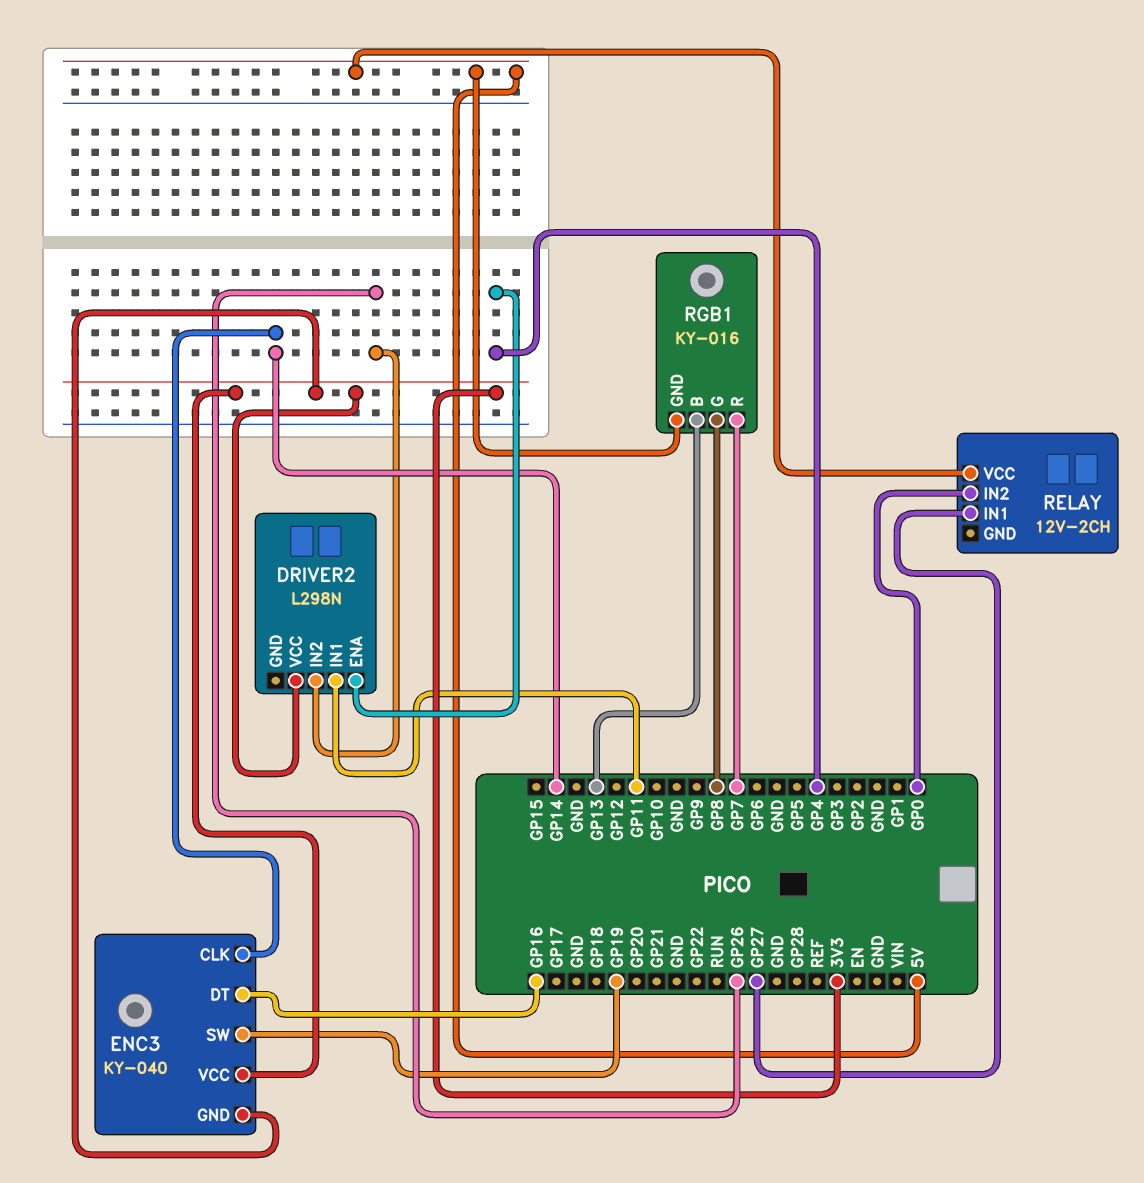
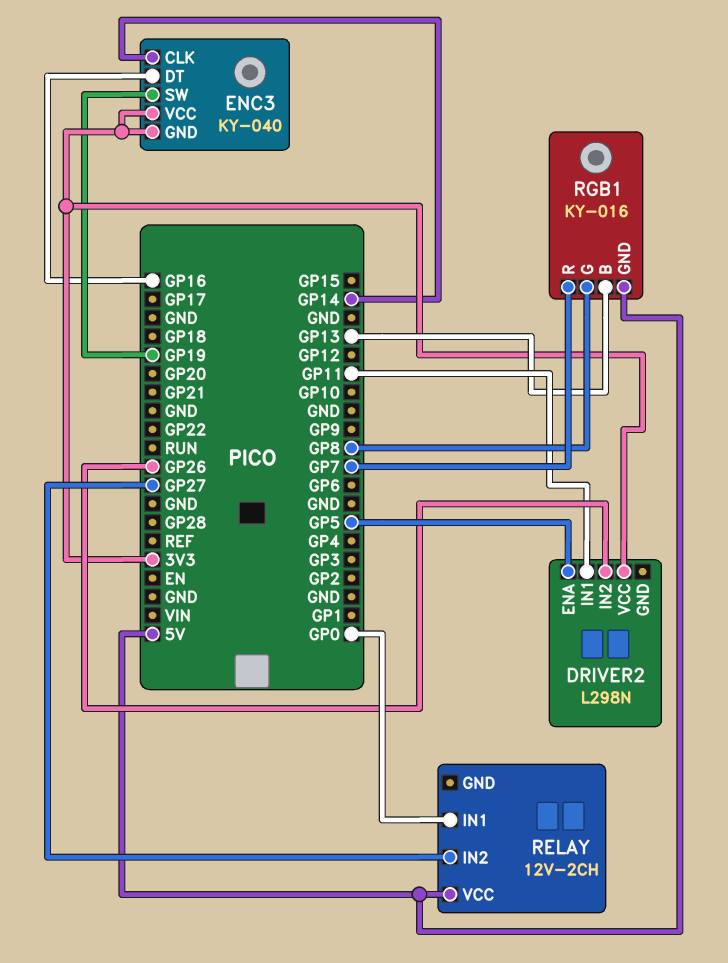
DRIVER2 pin ENA: GP4 -> GP5
RELAY pin IN1: GP27 -> GP0
RELAY pin IN2: GP0 -> GP27

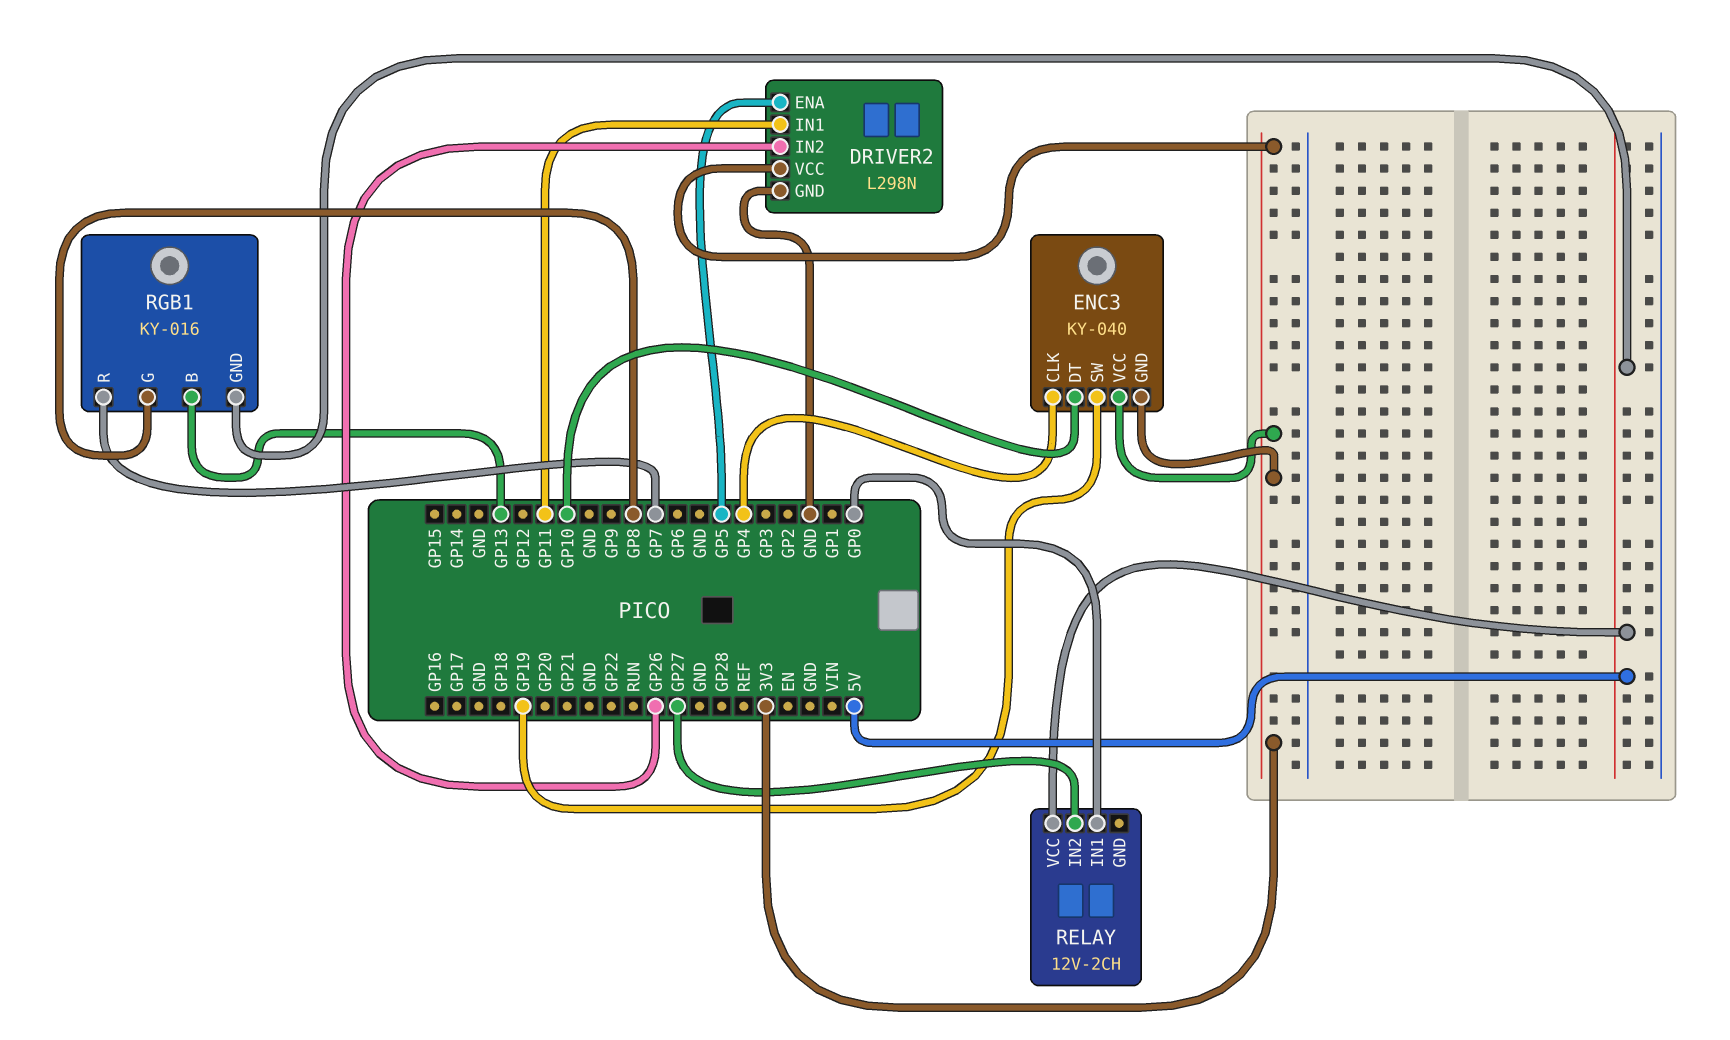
DRIVER2 pin GND: none -> GND
ENC3 pin CLK: GP14 -> GP4
ENC3 pin DT: GP16 -> GP10

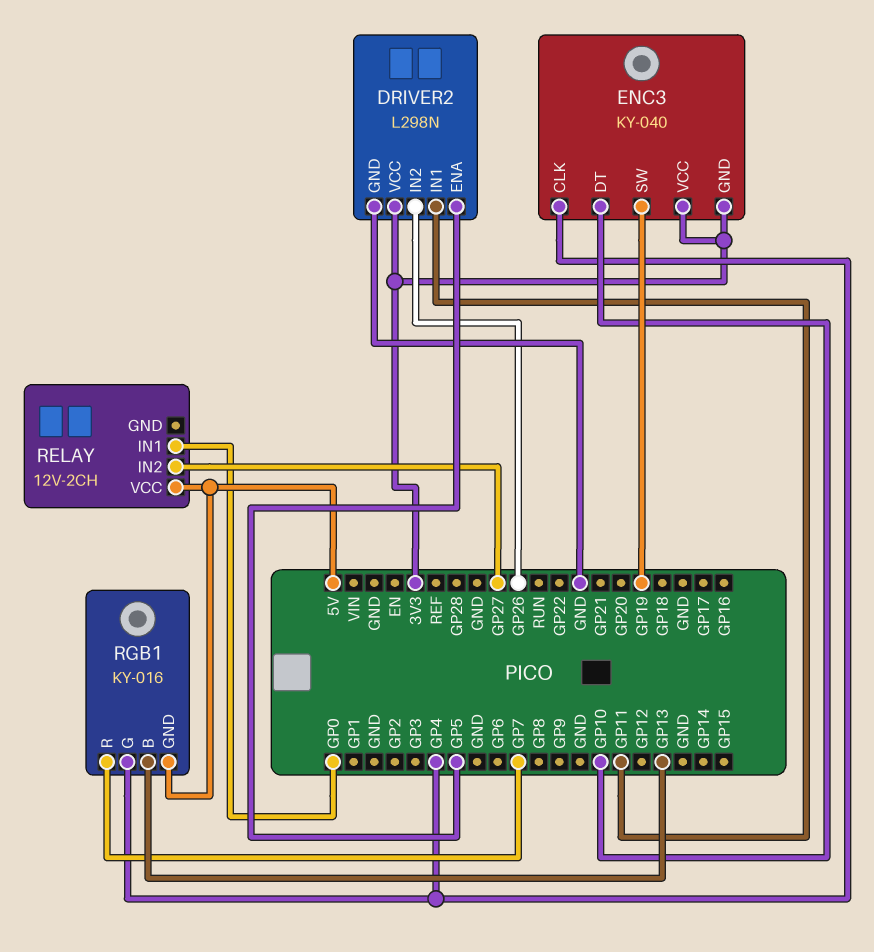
RGB1 pin G: GP8 -> GP4

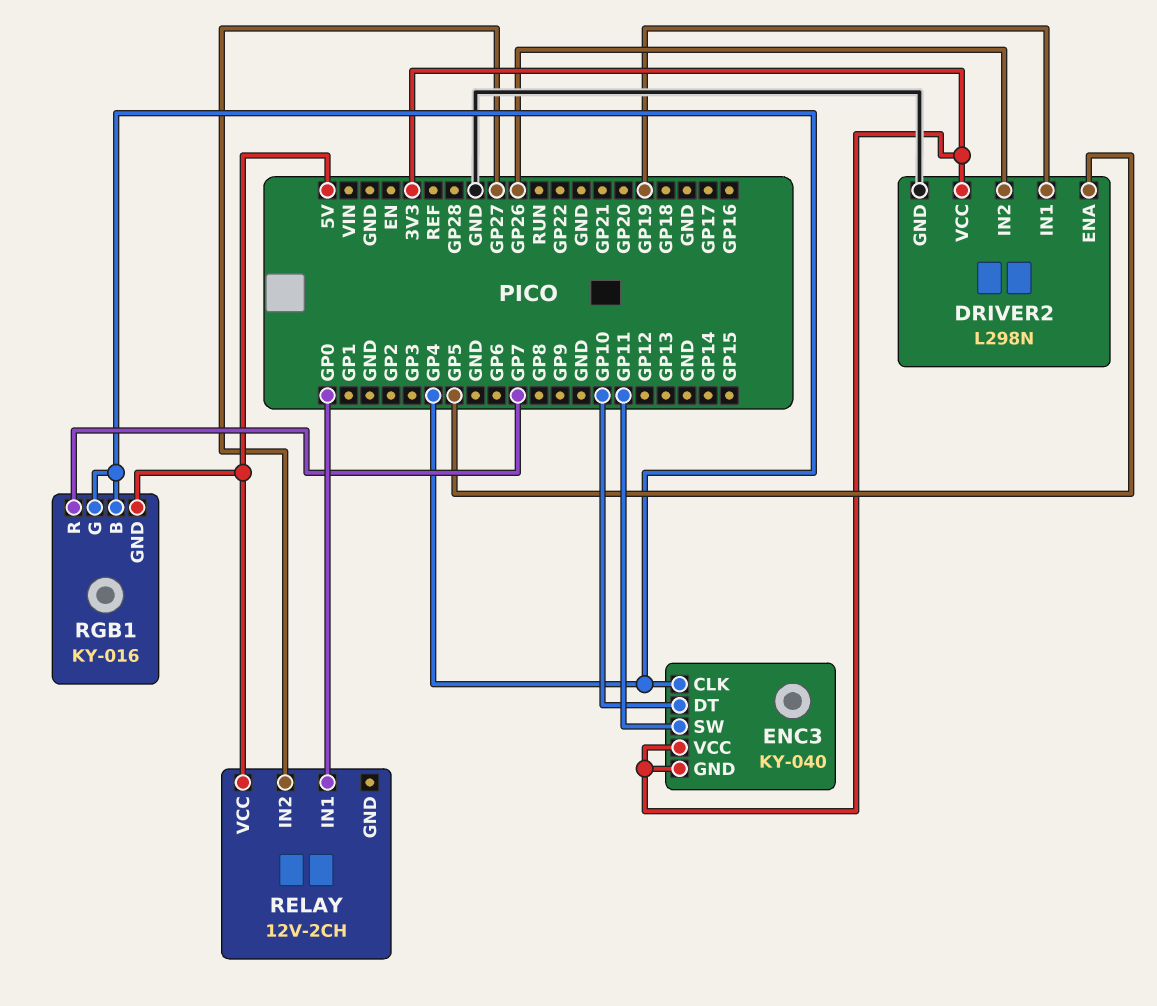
DRIVER2 pin IN1: GP11 -> GP19
ENC3 pin SW: GP19 -> GP11
RGB1 pin B: GP13 -> GP4

